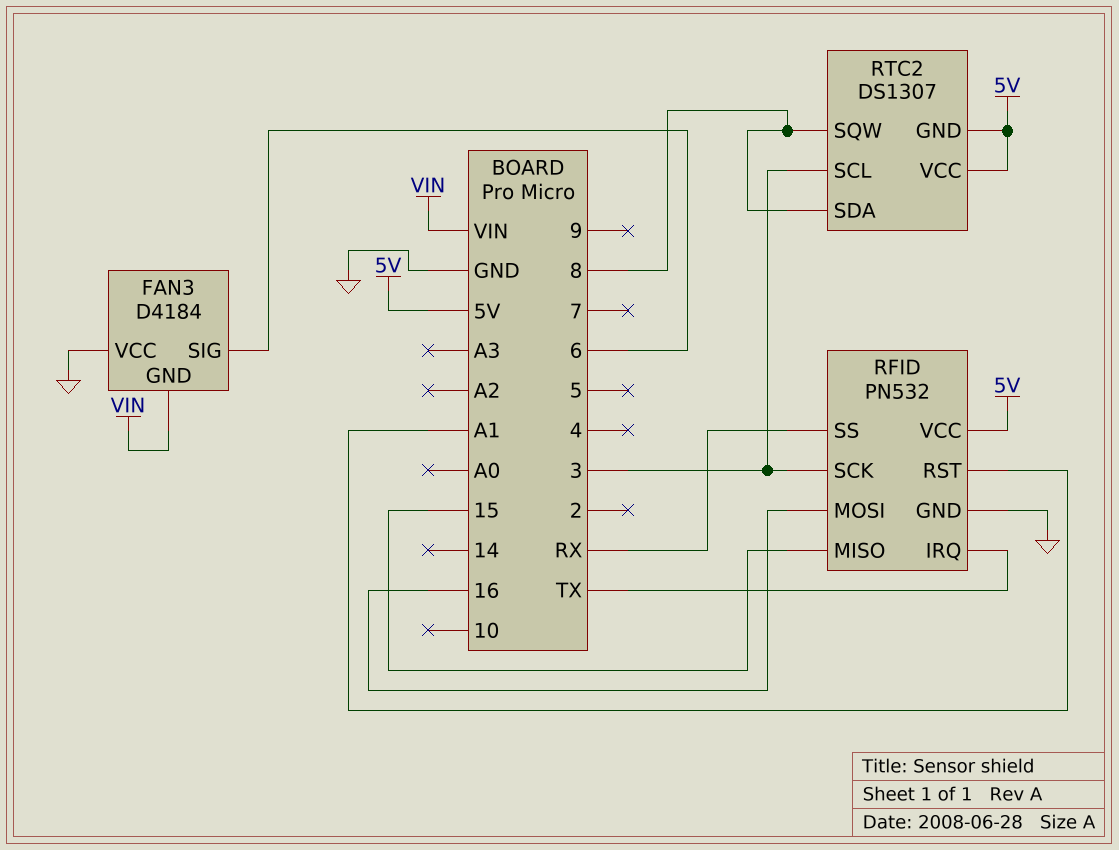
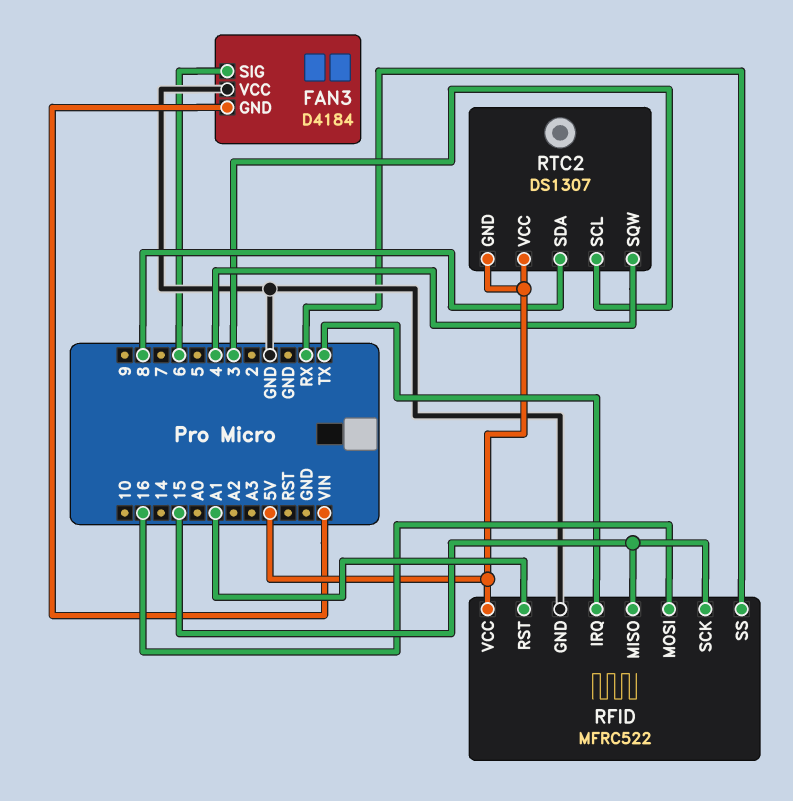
RFID: PN532 -> MFRC522
RFID pin SCK: 3 -> 15
RTC2 pin SQW: 8 -> 4

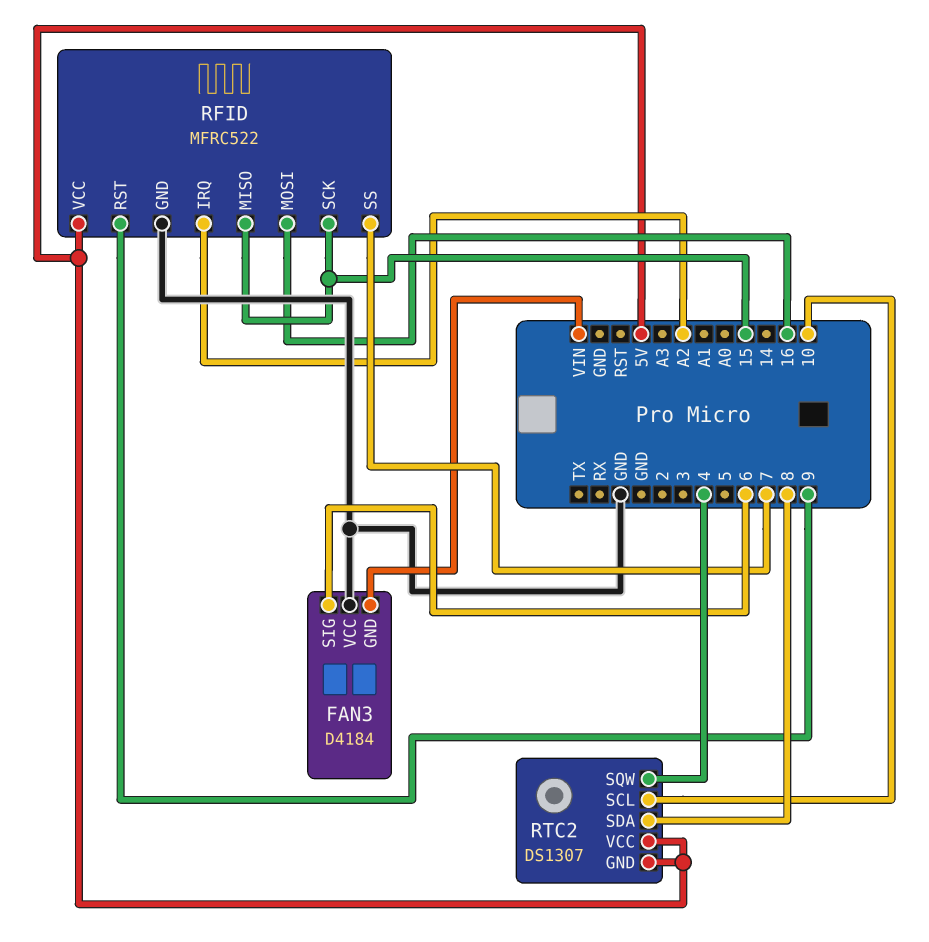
RFID pin IRQ: TX -> A2
RFID pin RST: A1 -> 9
RFID pin SS: RX -> 7
RTC2 pin SCL: 3 -> 10

